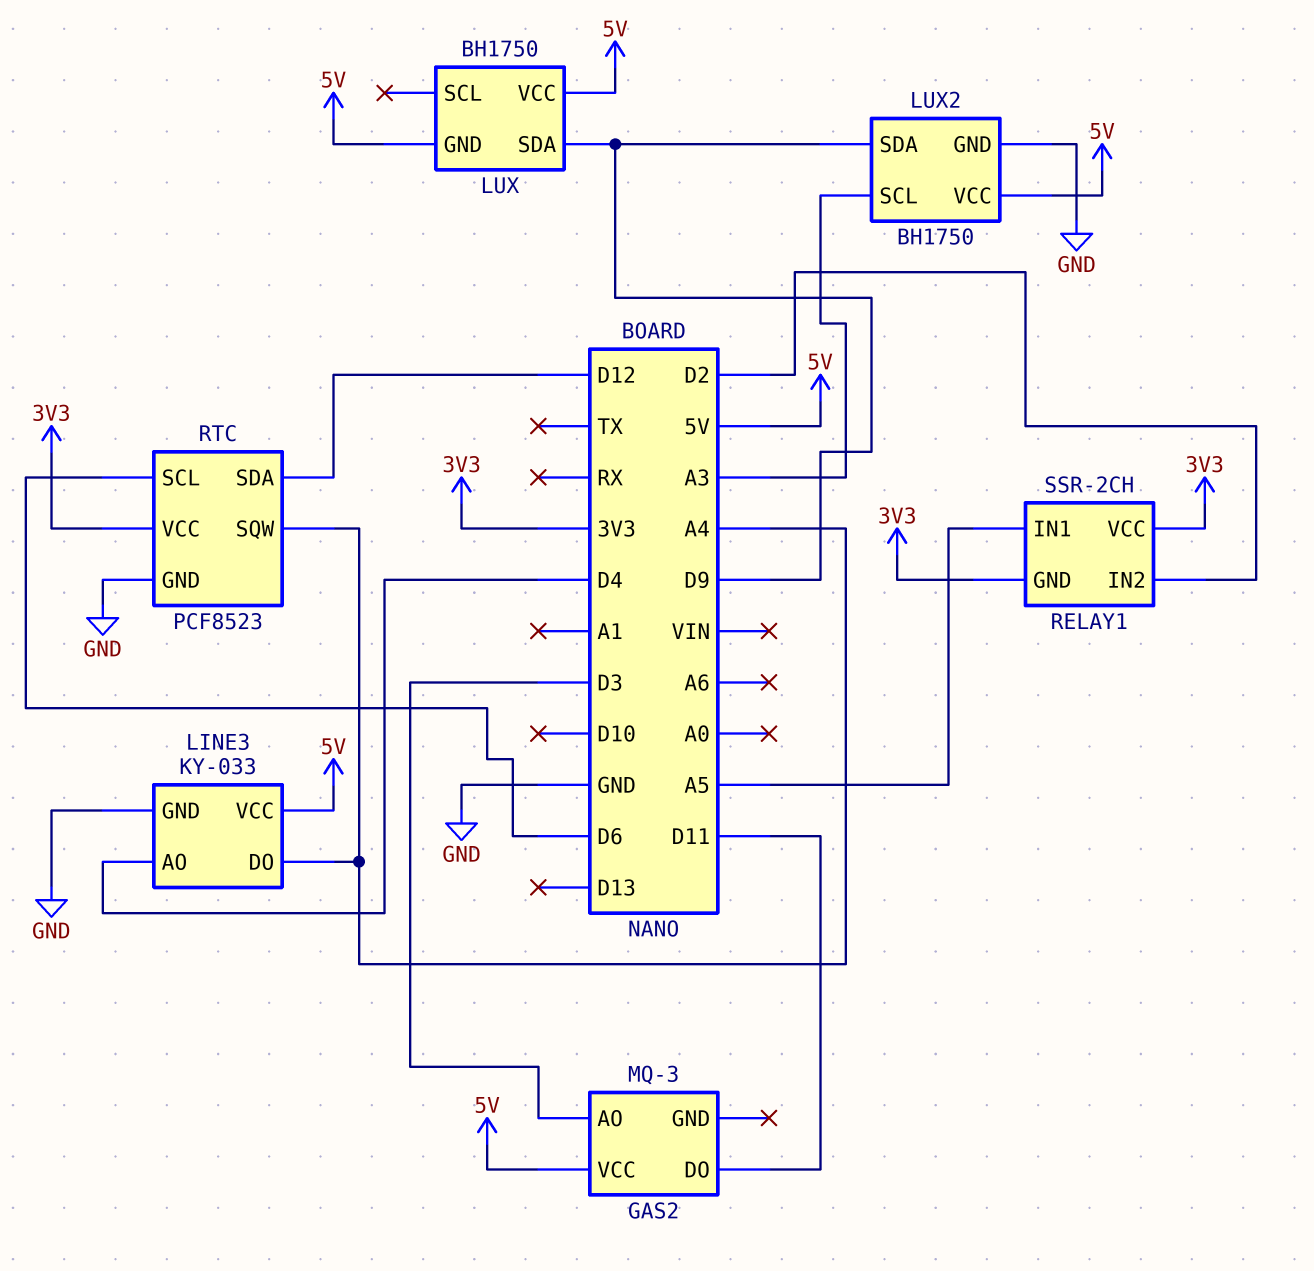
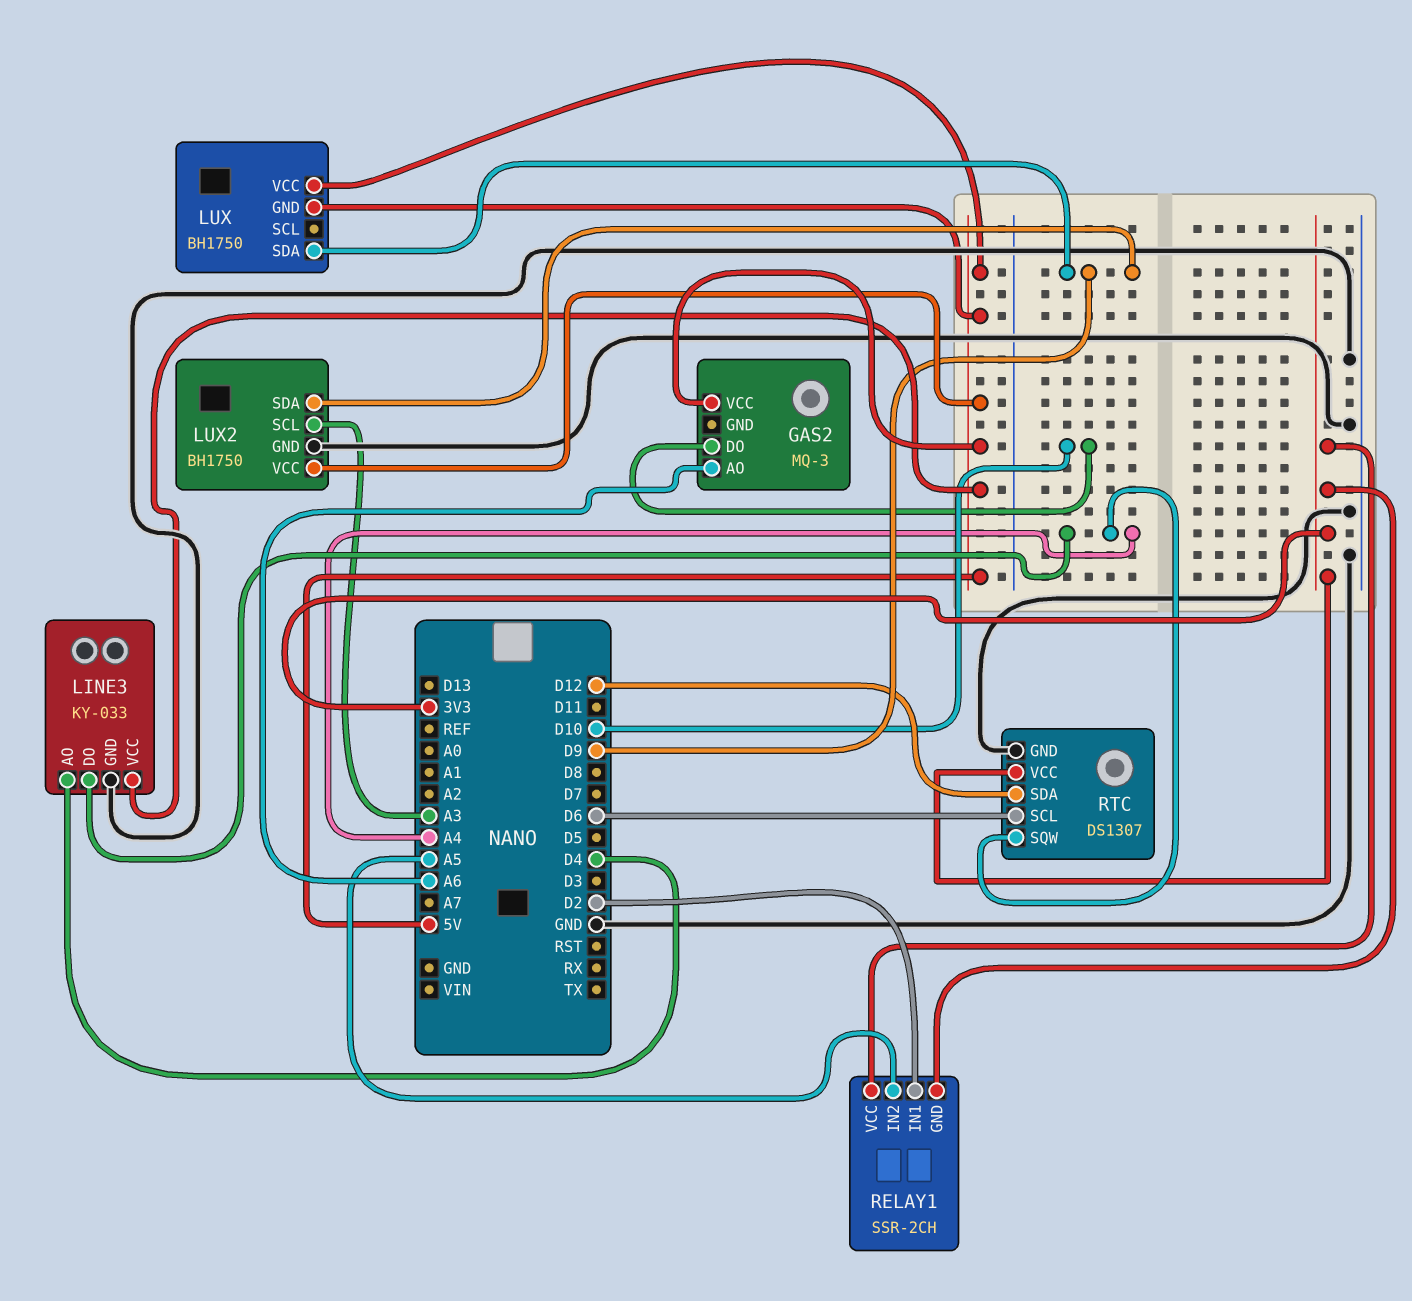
GAS2 pin AO: D3 -> A6
GAS2 pin DO: D11 -> D10
RELAY1 pin IN1: A5 -> D2
RELAY1 pin IN2: D2 -> A5
RTC: PCF8523 -> DS1307

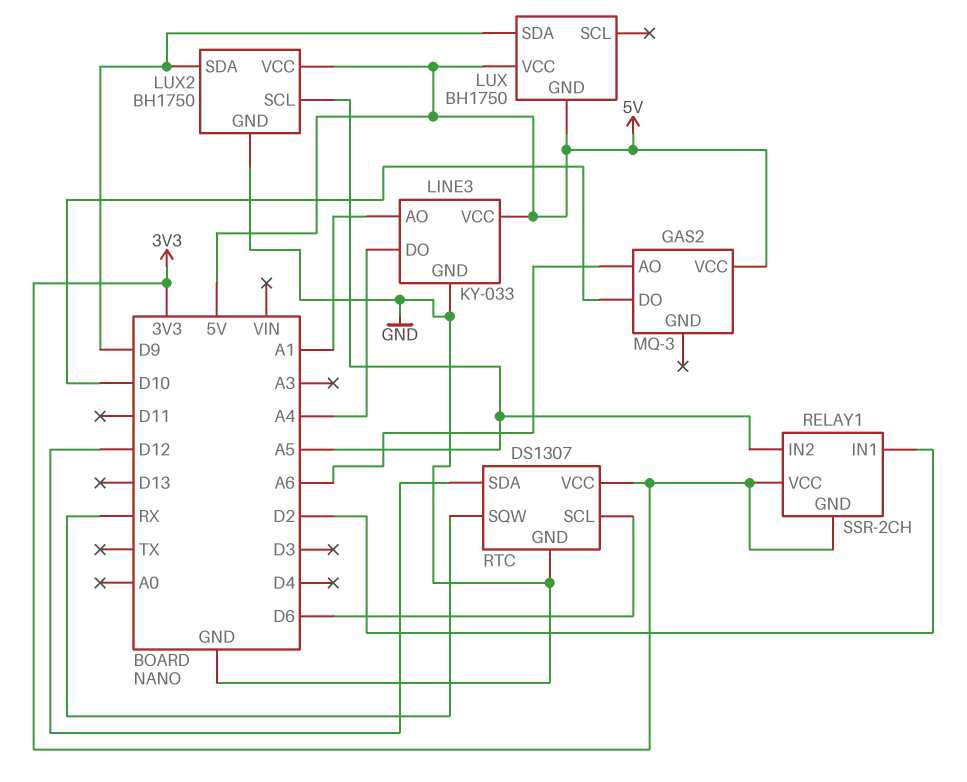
LINE3 pin AO: D4 -> A1
LUX2 pin SCL: A3 -> A5
RTC pin SQW: A4 -> RX

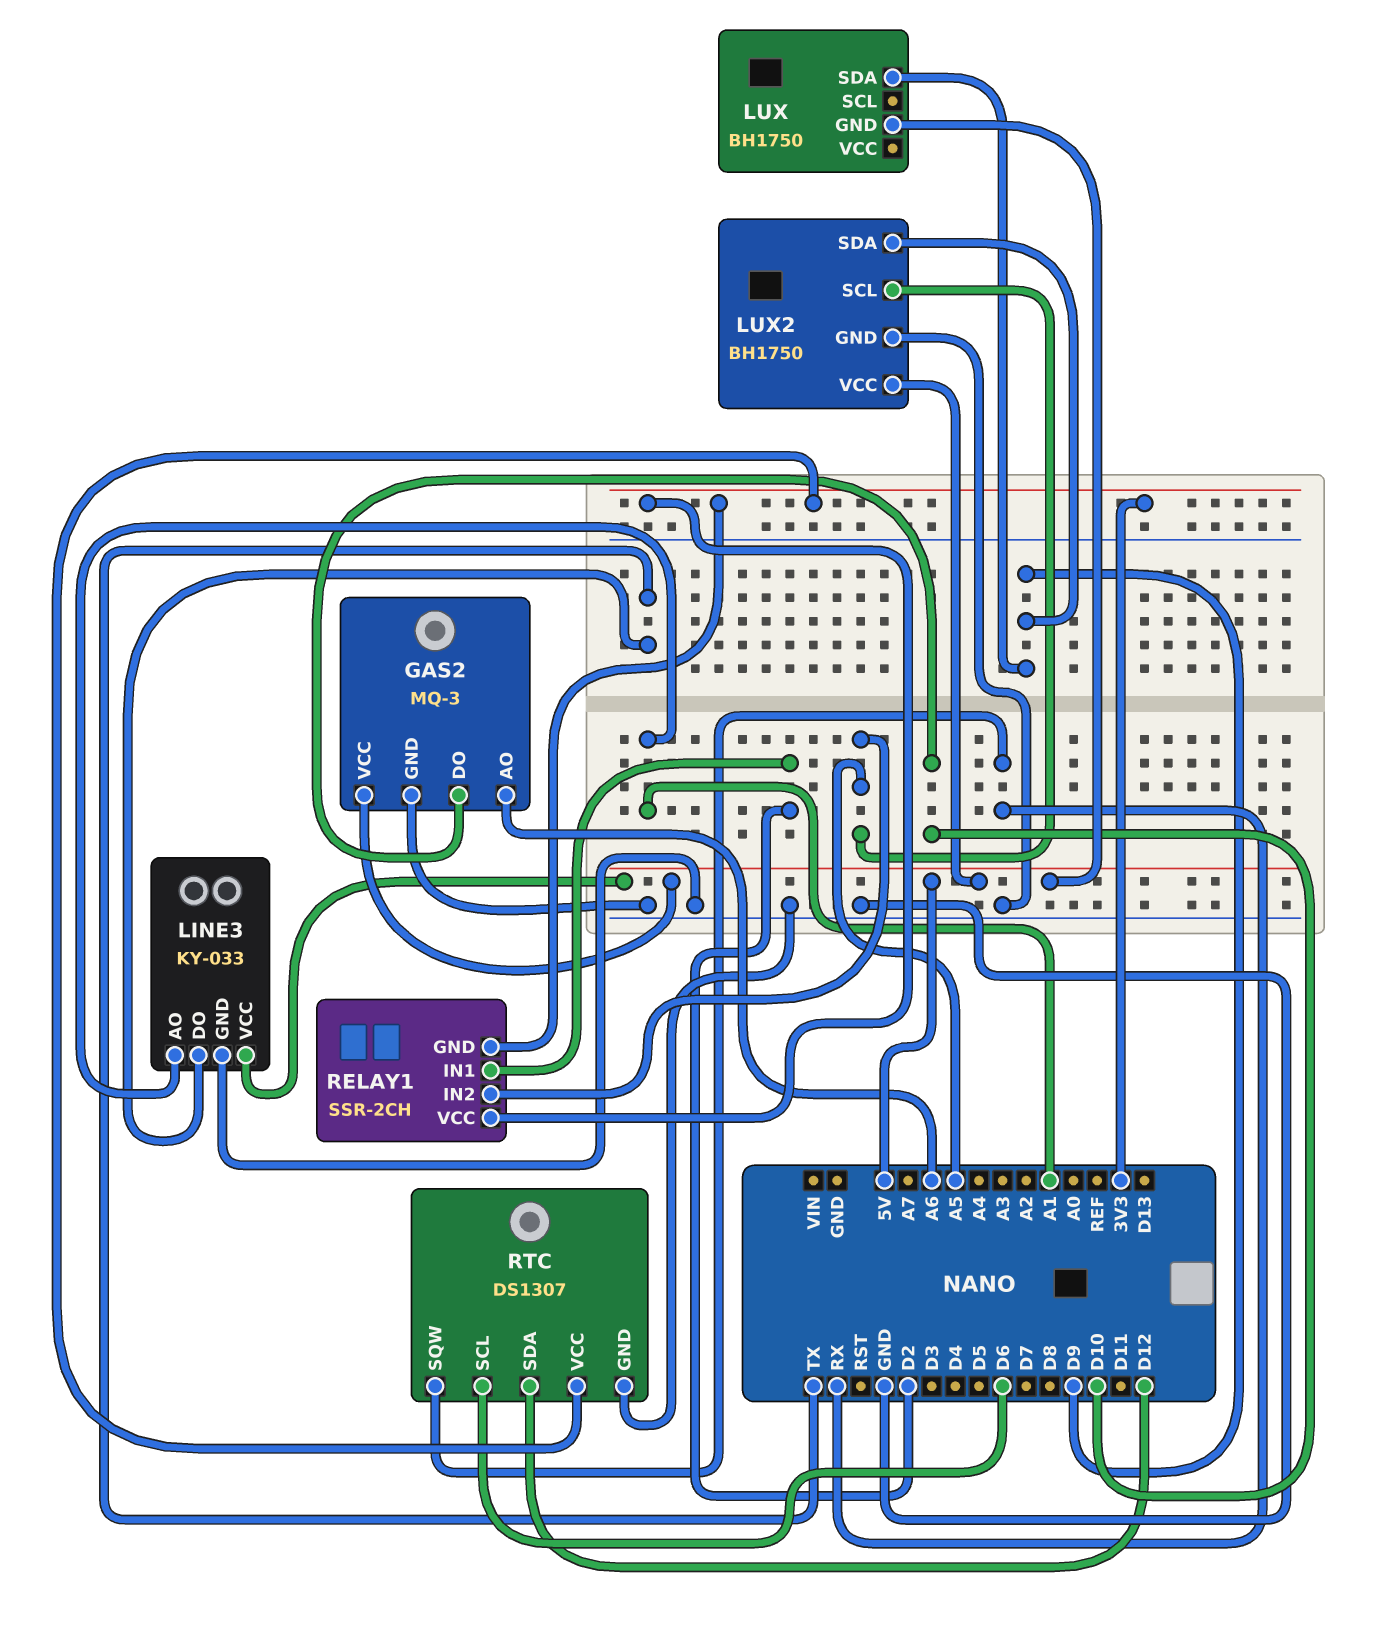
GAS2 pin GND: none -> GND
LINE3 pin DO: A4 -> TX
LUX pin VCC: 5V -> none

